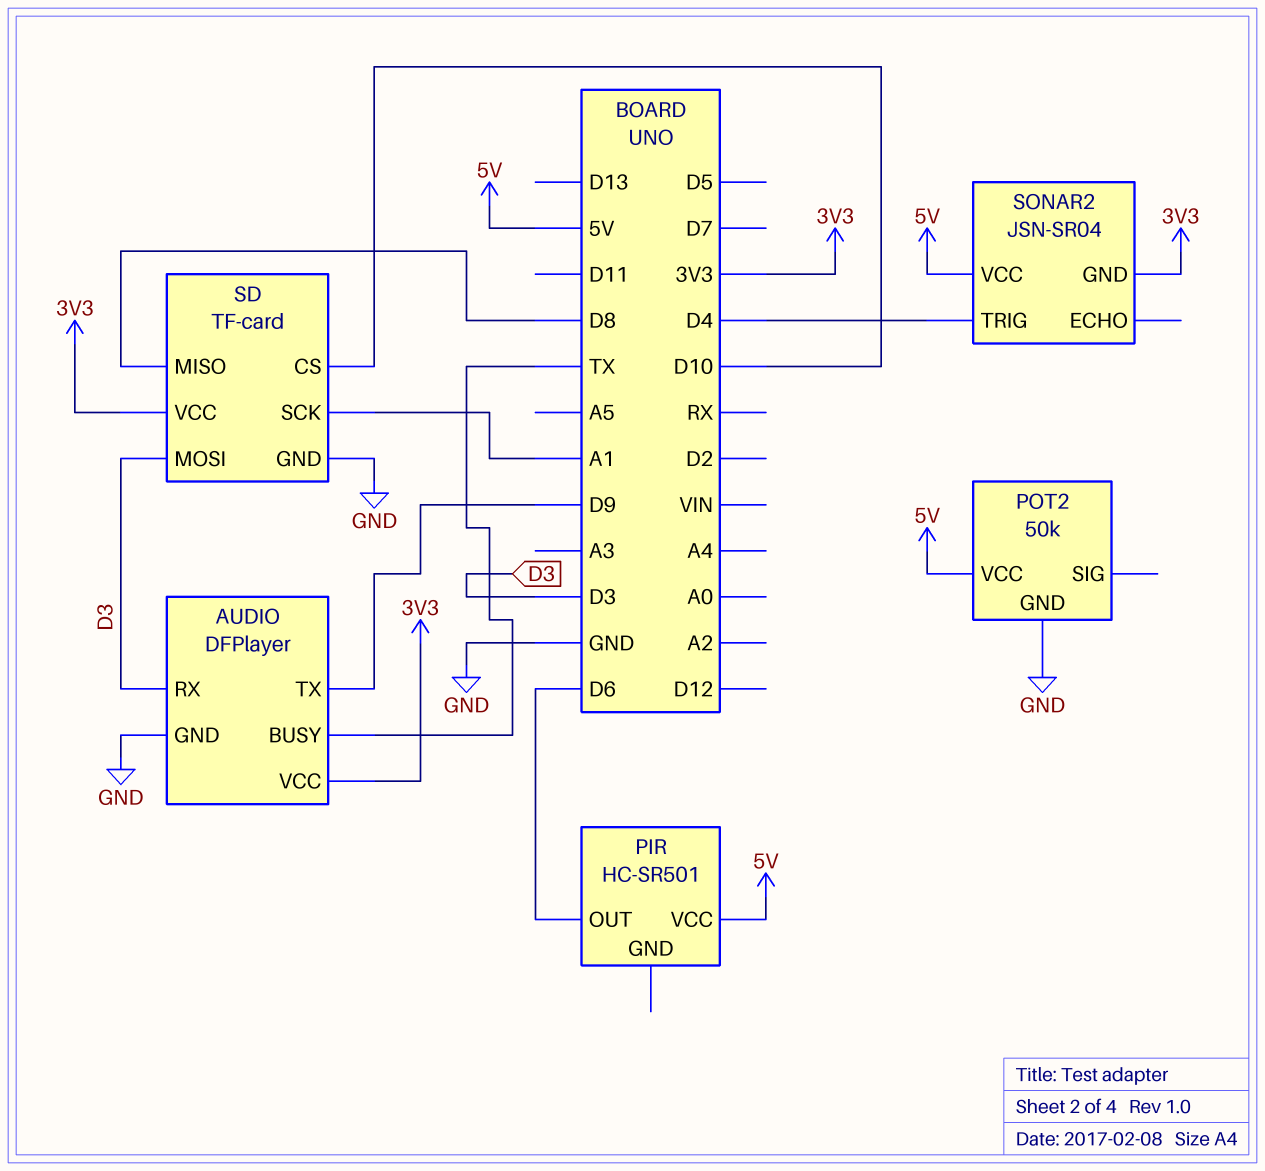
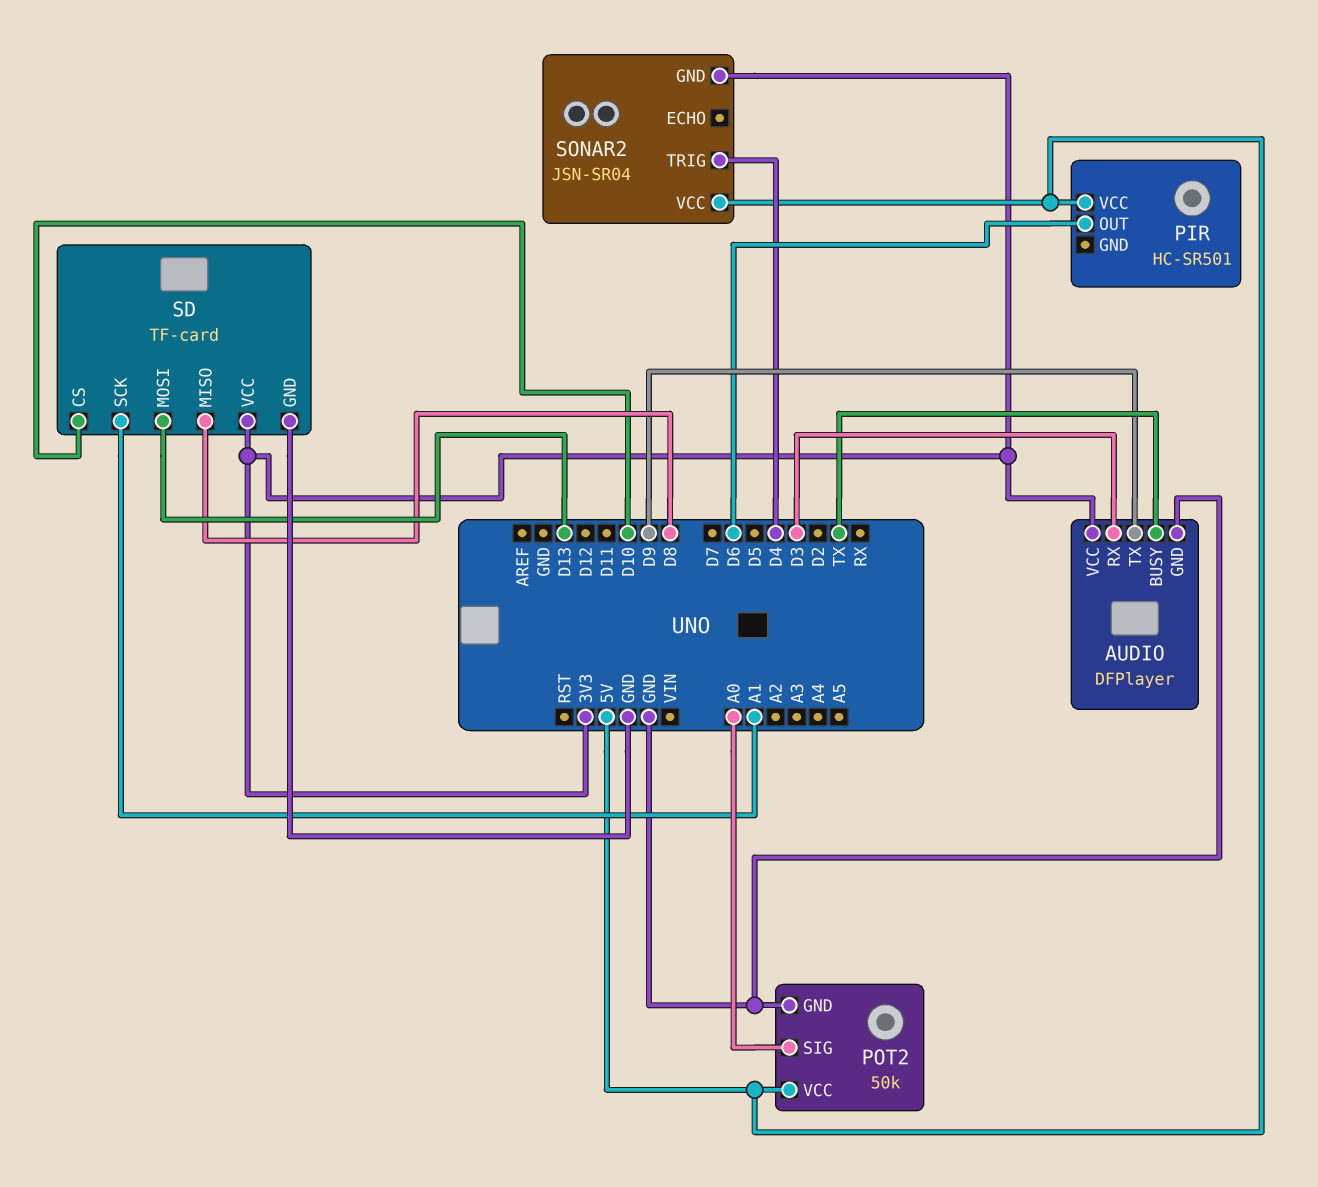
POT2 pin SIG: none -> A0
SD pin MOSI: D3 -> D13

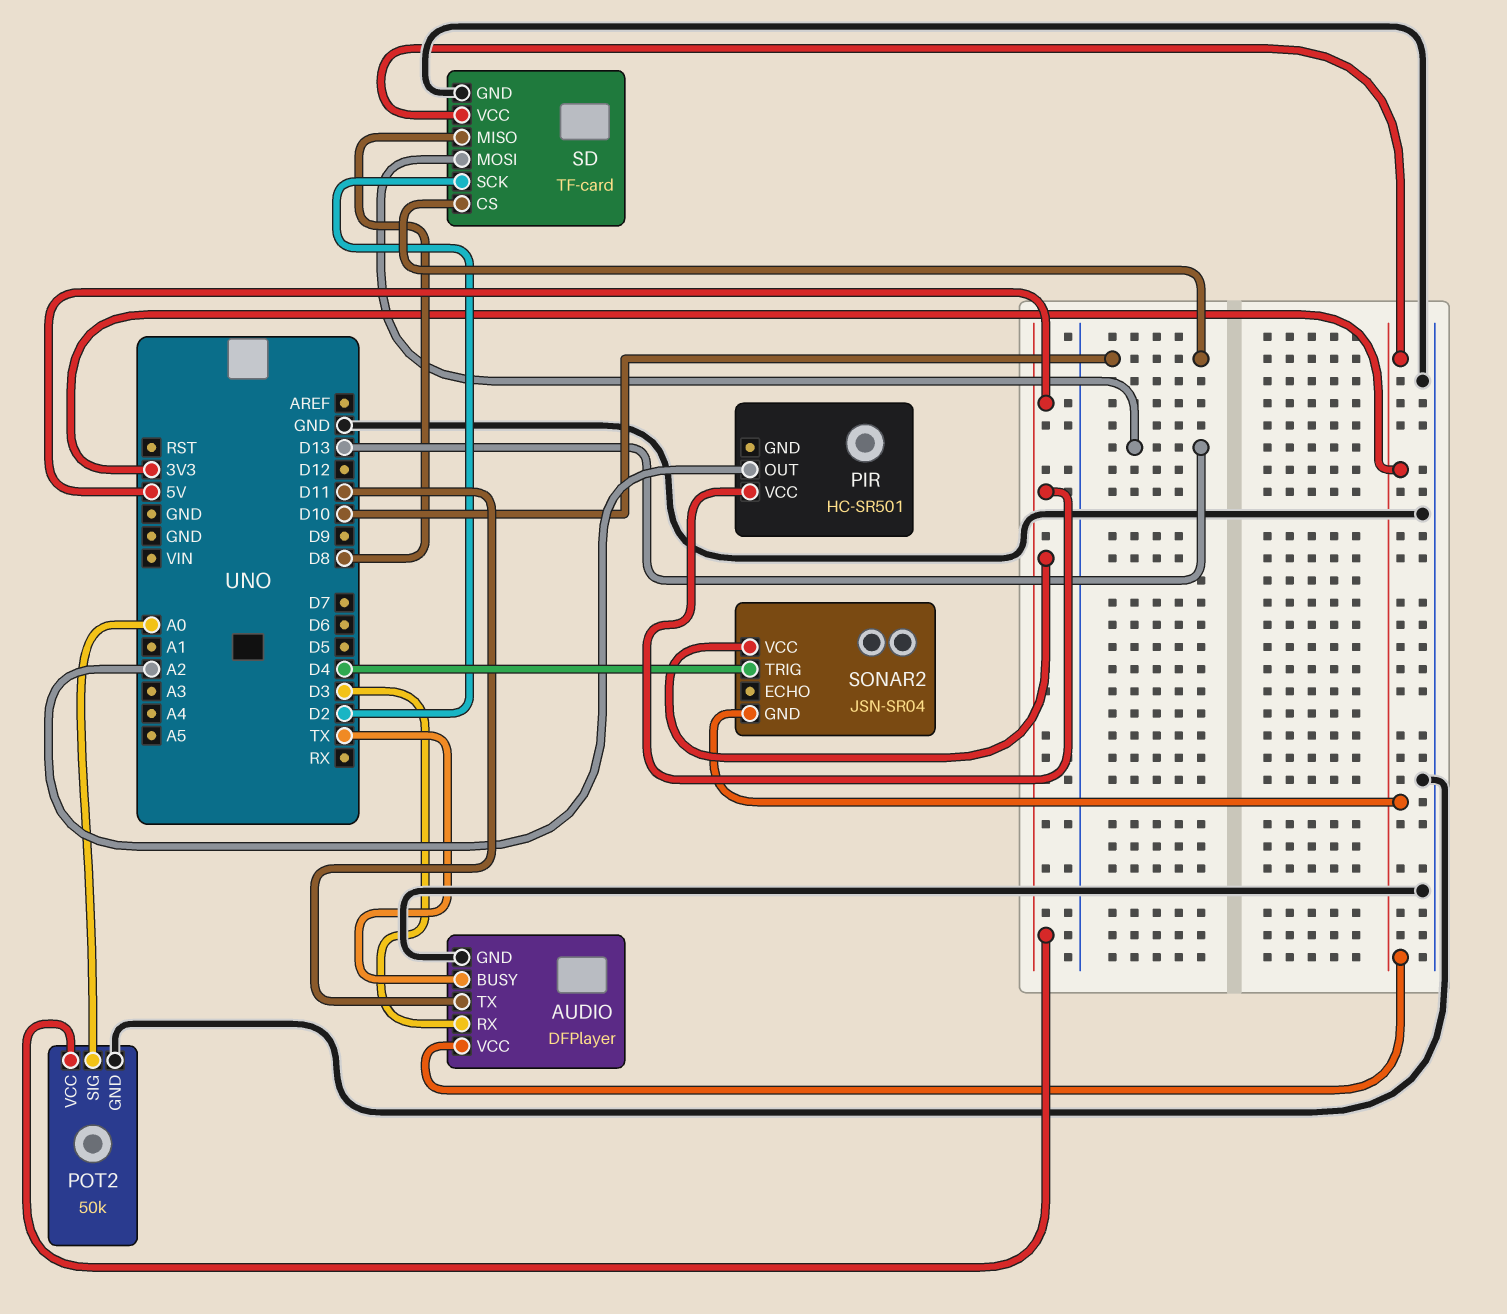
AUDIO pin TX: D9 -> D11
PIR pin OUT: D6 -> A2
SD pin SCK: A1 -> D2

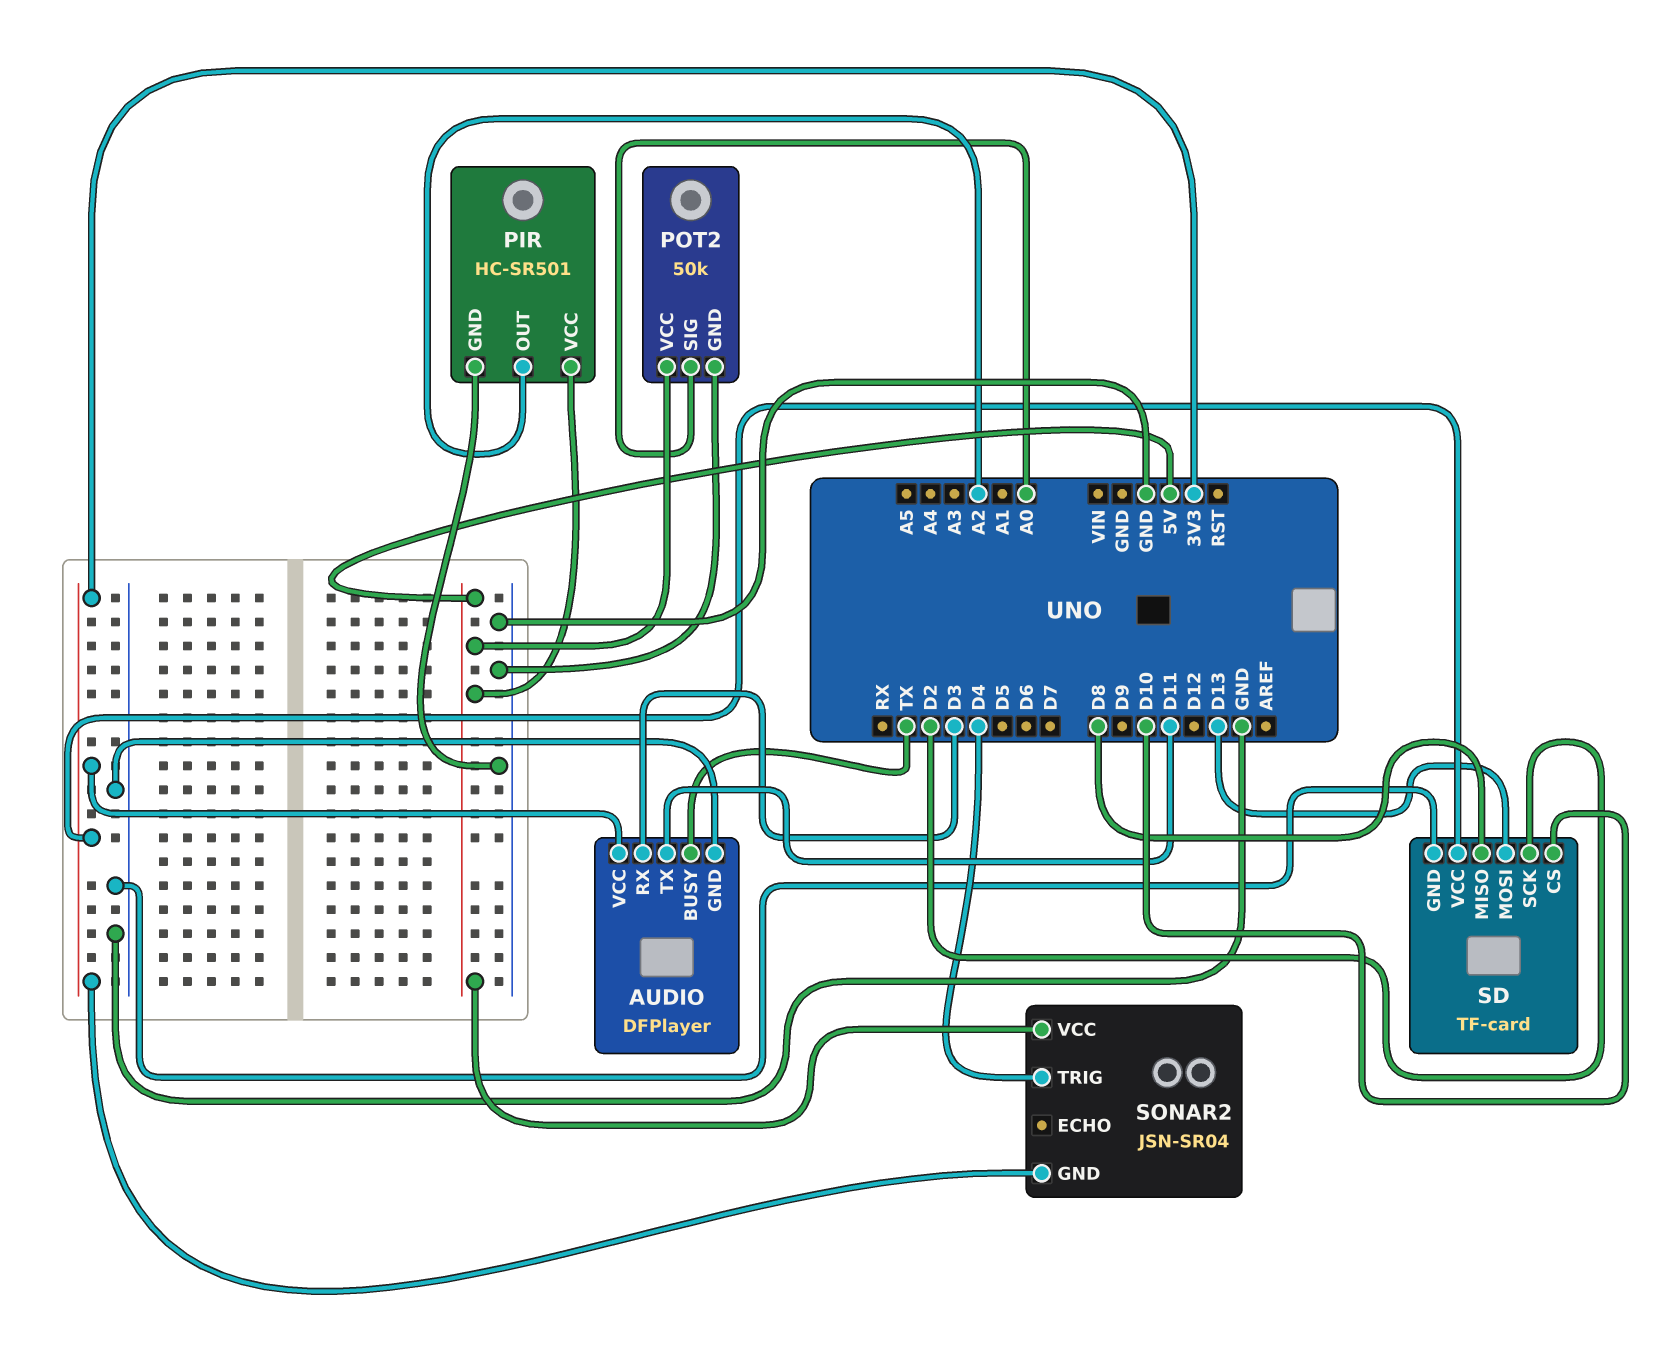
PIR pin GND: none -> GND

